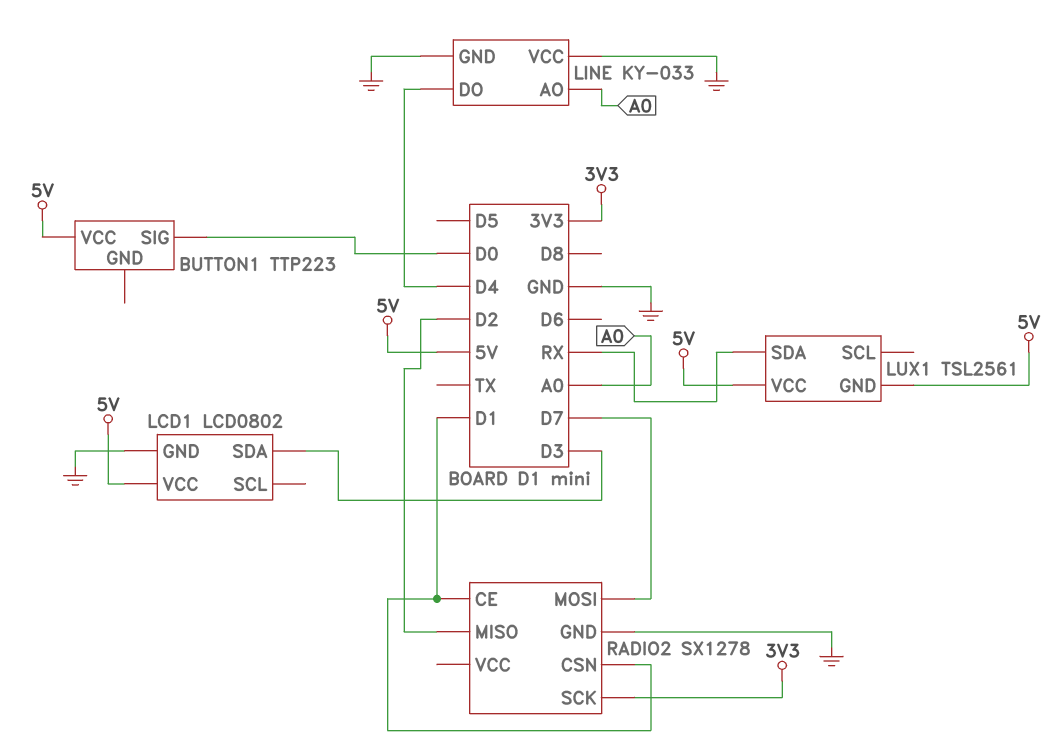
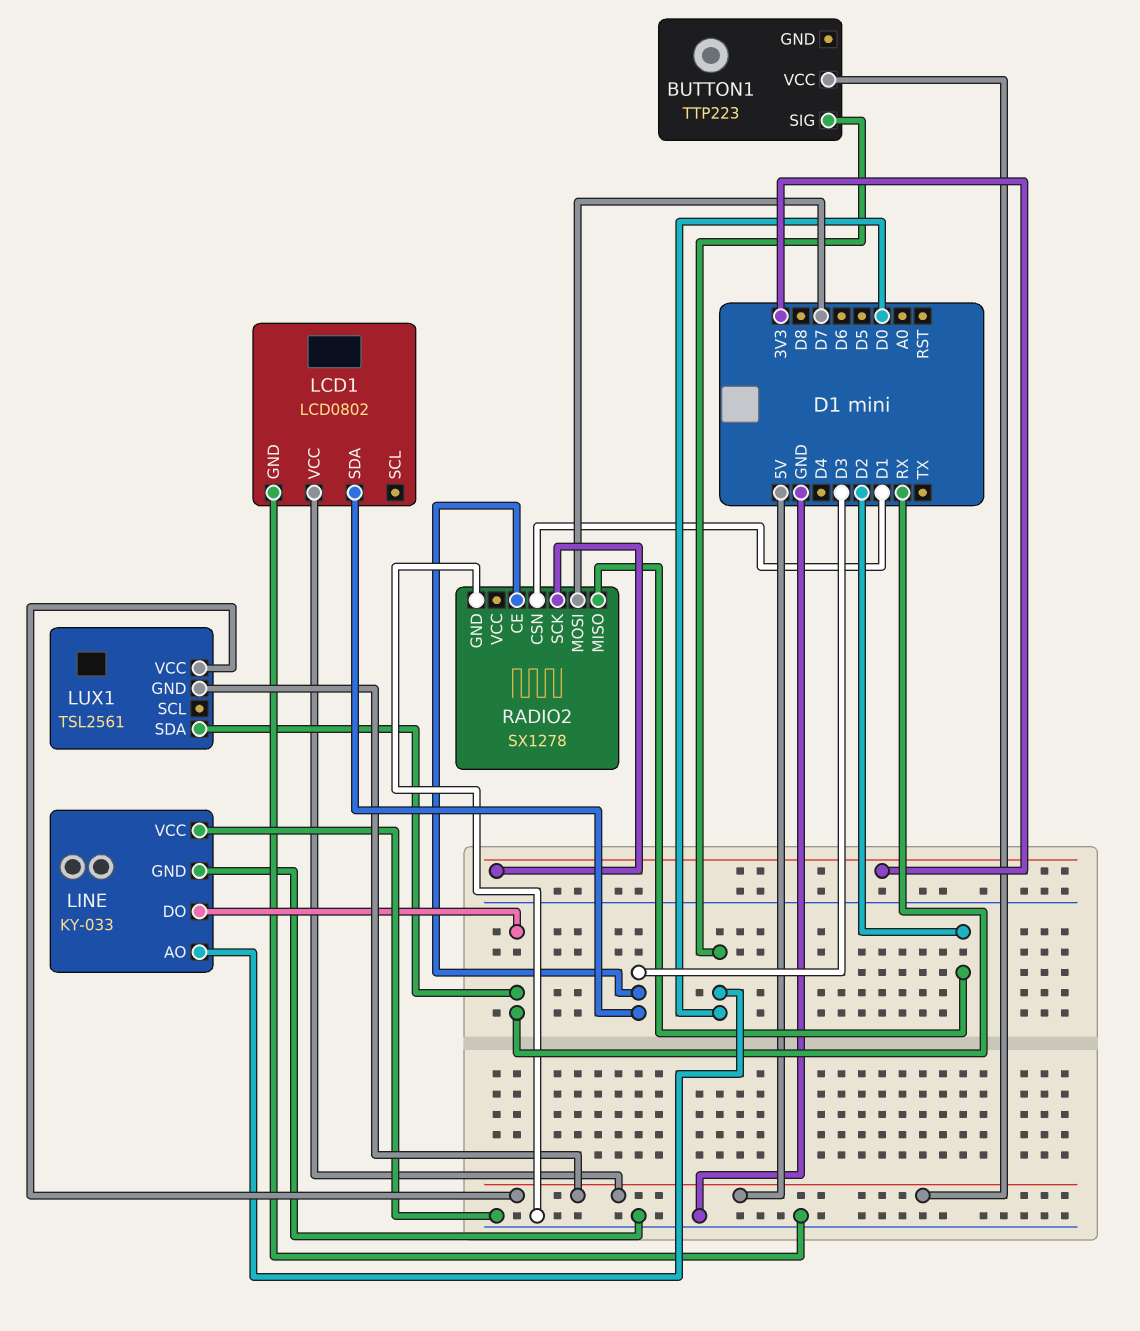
LINE pin AO: A0 -> D0
LINE pin DO: D4 -> RX
RADIO2 pin CE: D1 -> D3

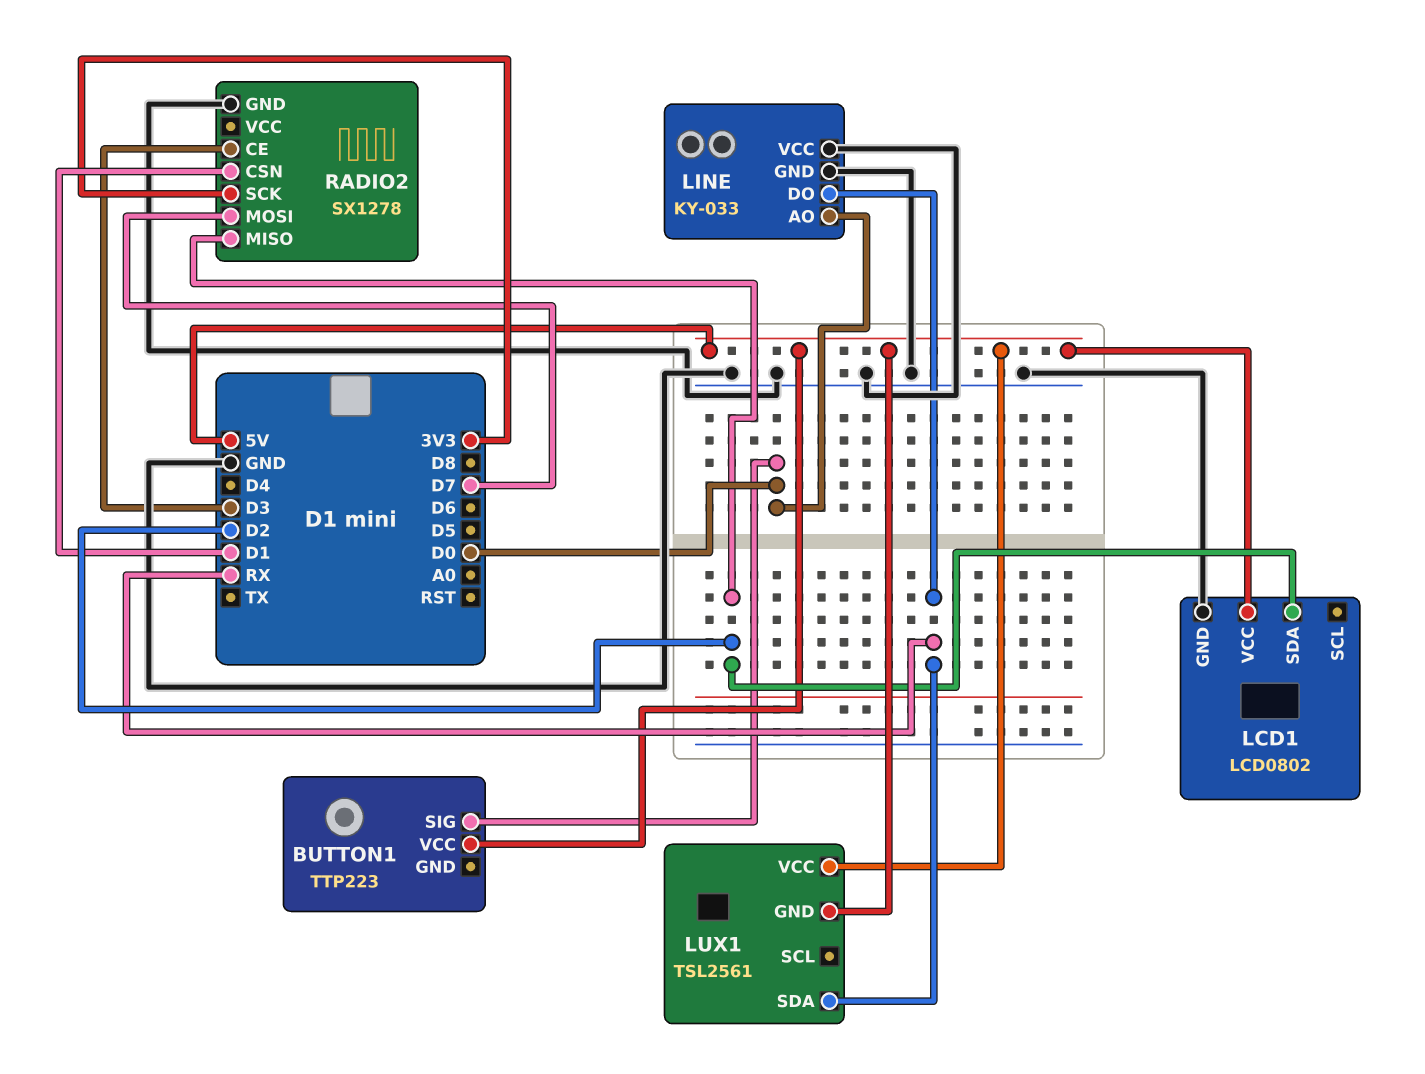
LCD1 pin SDA: D3 -> D2

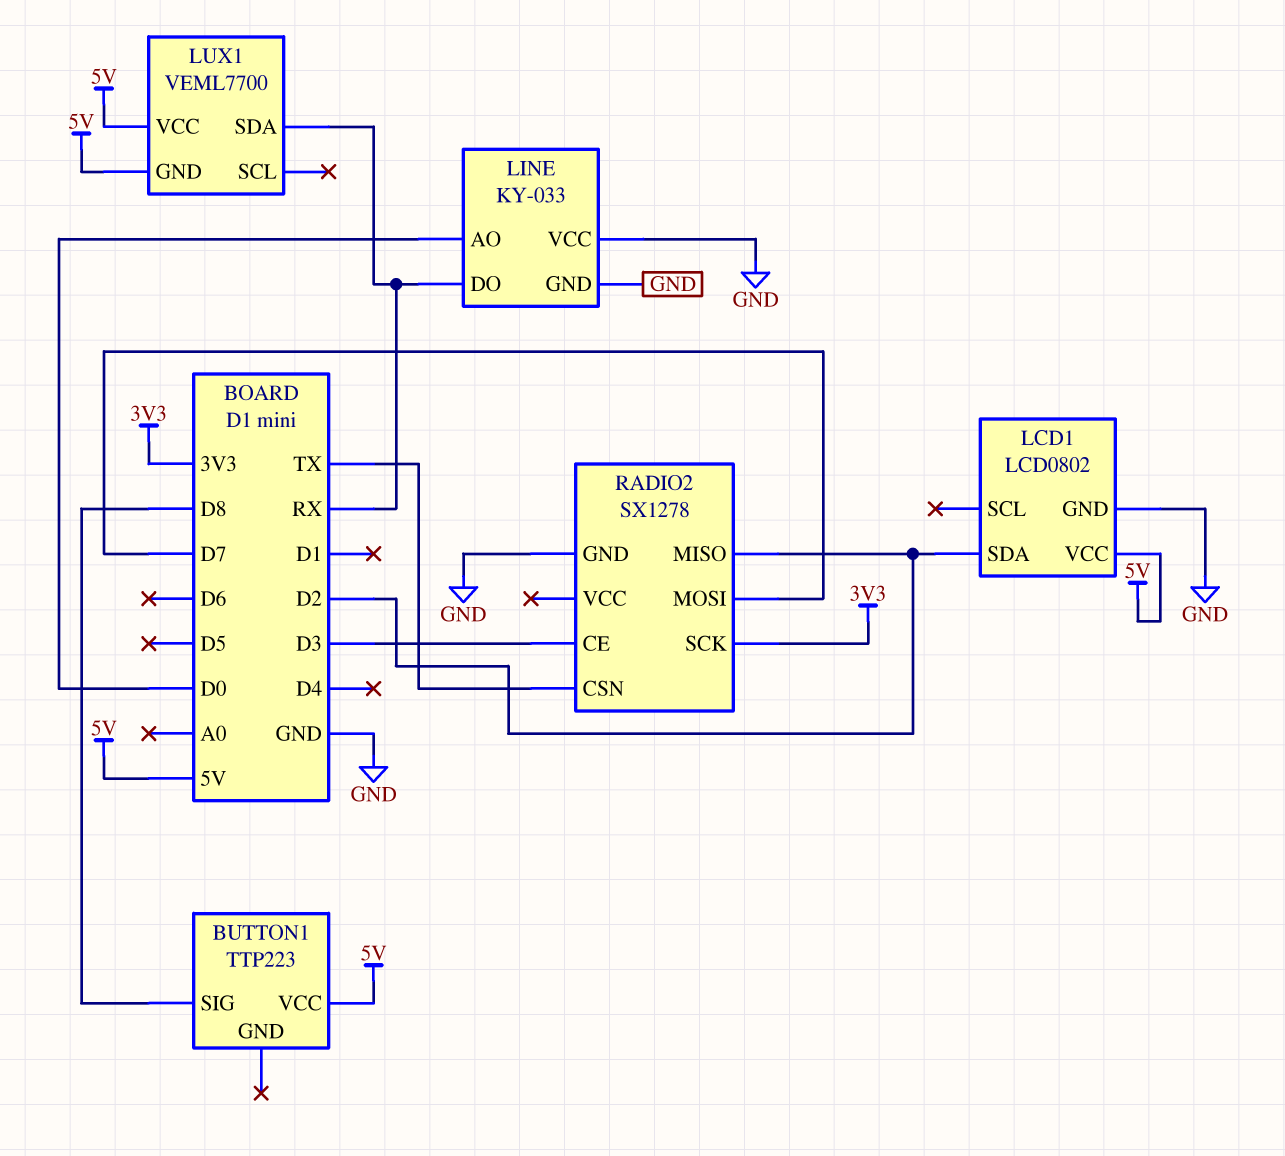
BUTTON1 pin SIG: D0 -> D8
LUX1: TSL2561 -> VEML7700
RADIO2 pin CSN: D1 -> TX

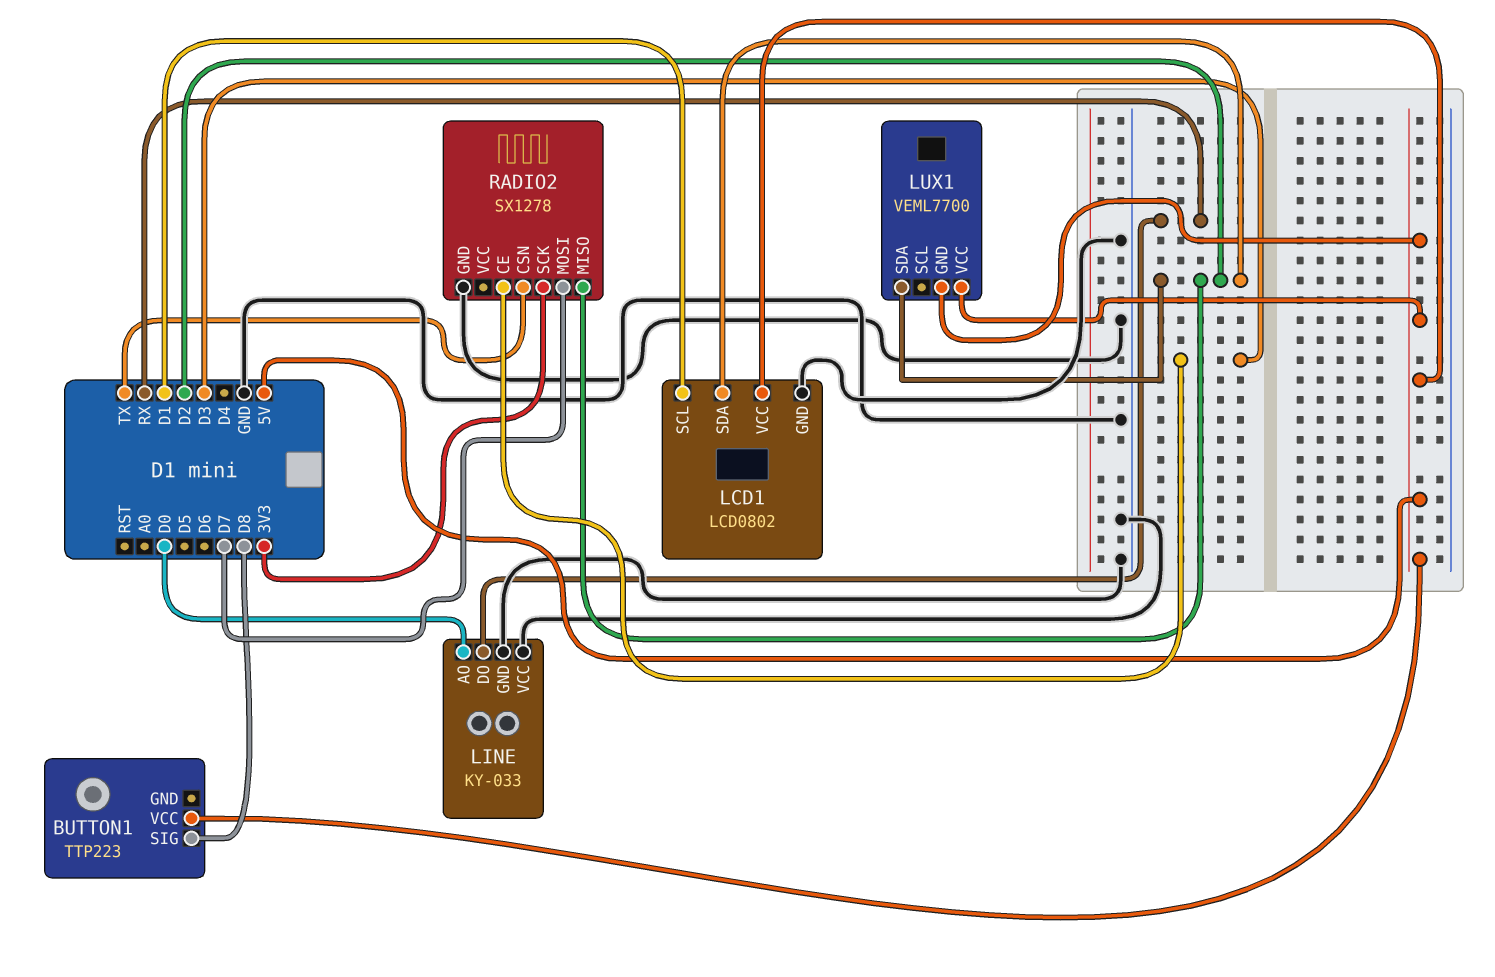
LCD1 pin SCL: none -> D1
LUX1 pin SDA: RX -> D2

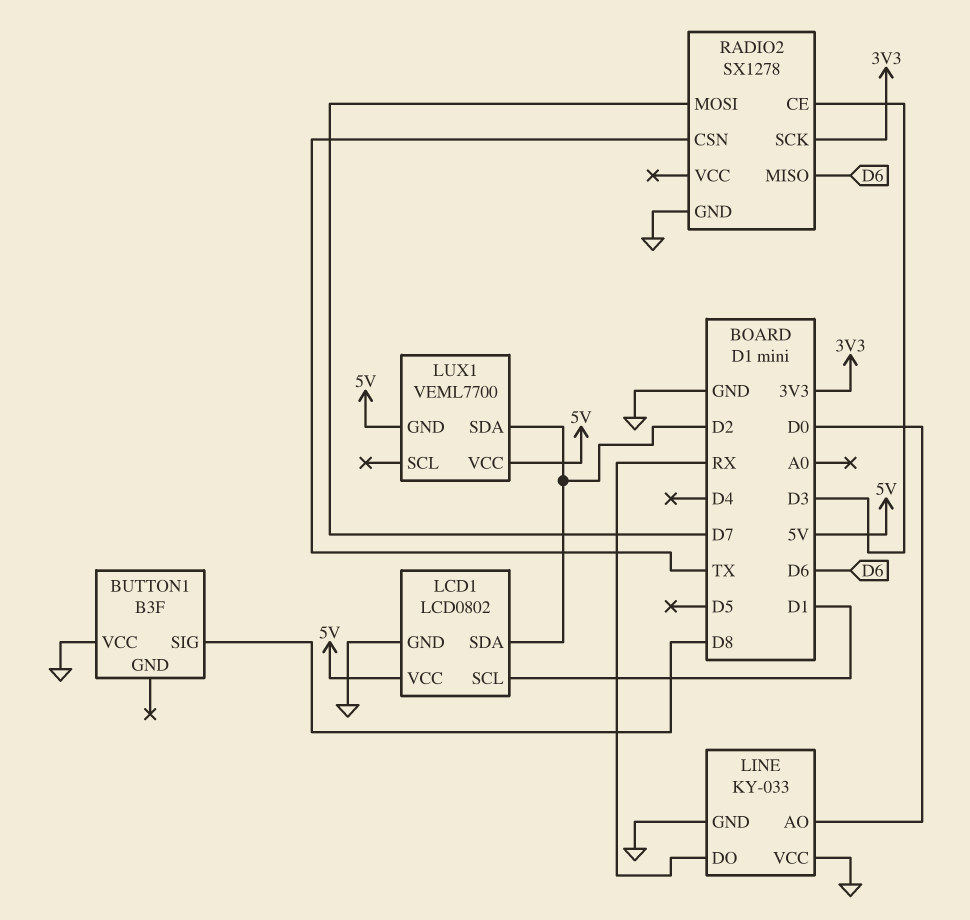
BUTTON1: TTP223 -> B3F
BUTTON1 pin VCC: 5V -> GND
RADIO2 pin MISO: D2 -> D6

